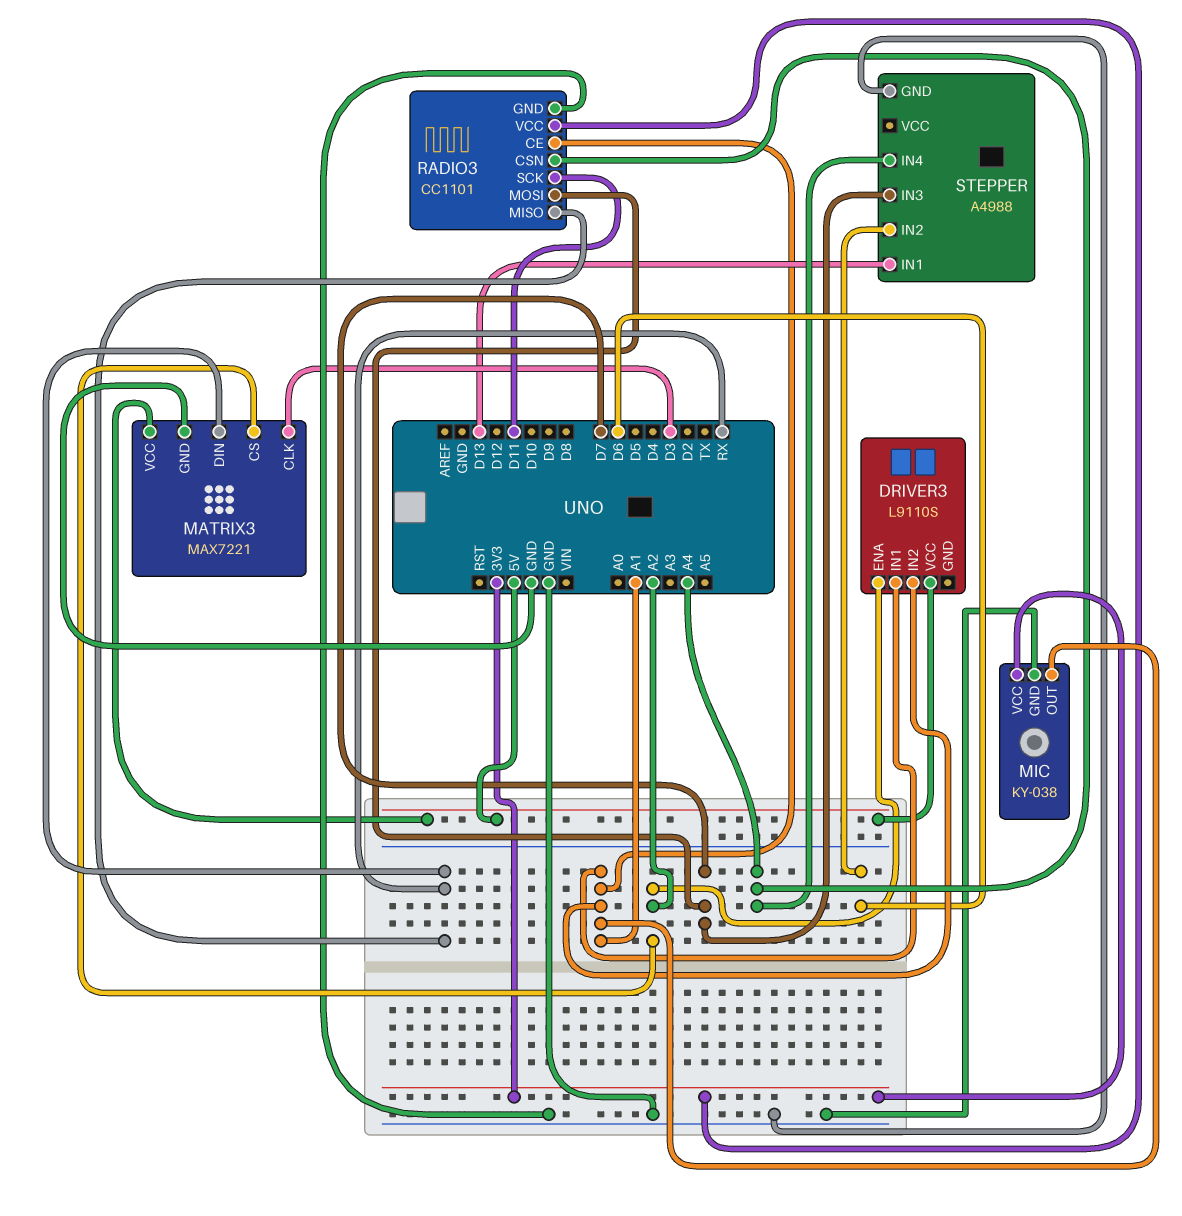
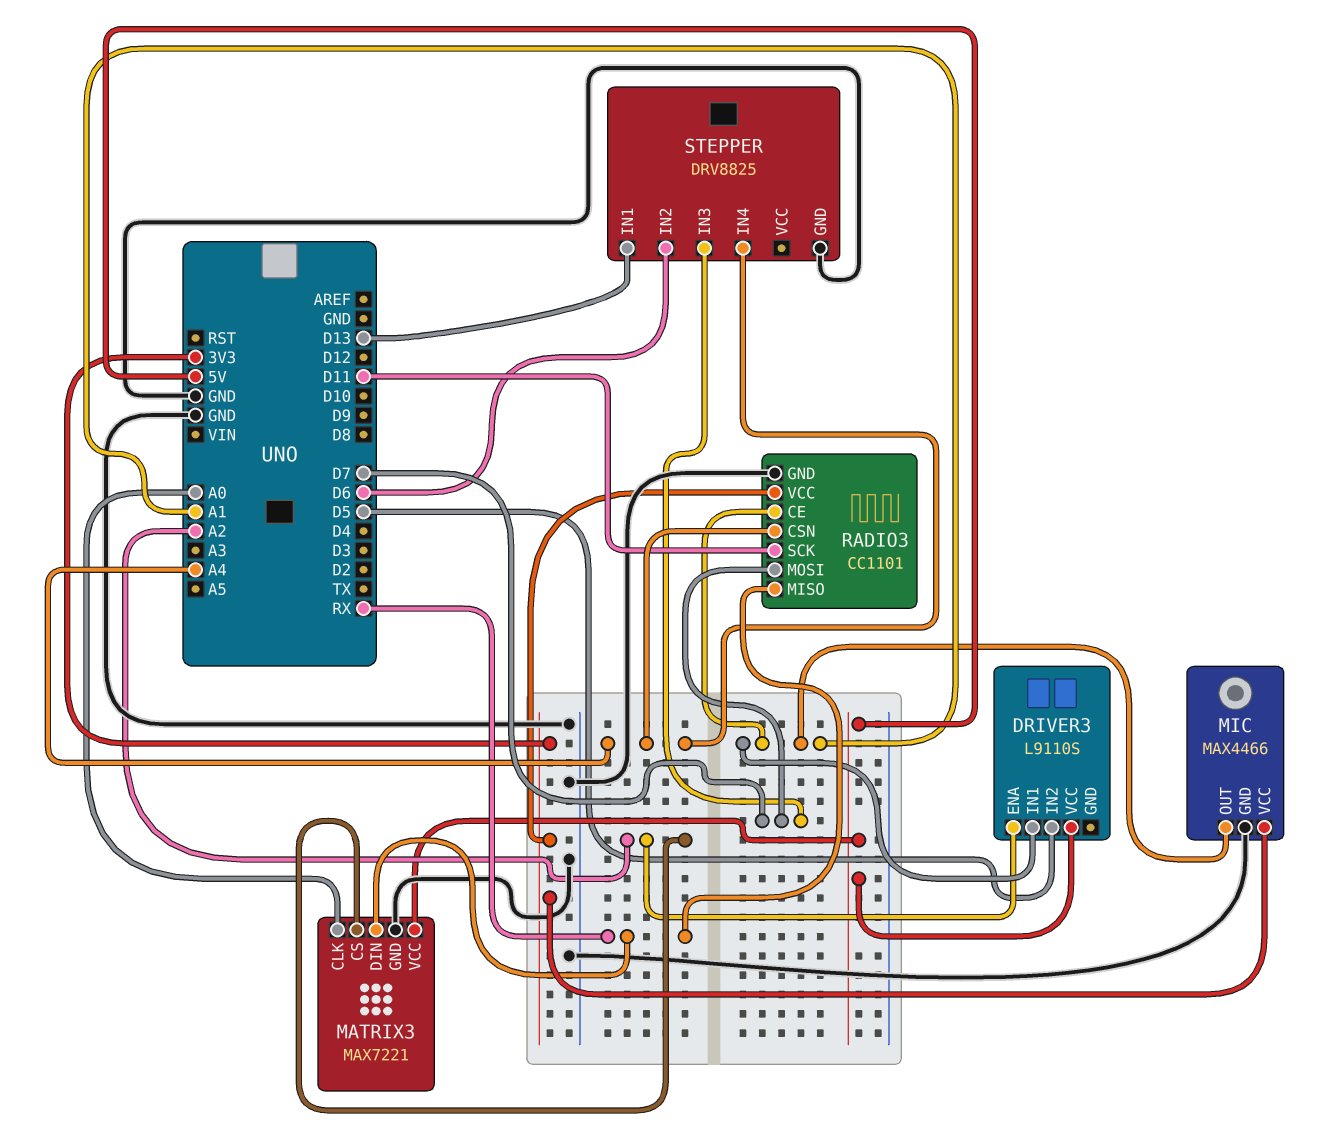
DRIVER3 pin IN2: A1 -> D5
MATRIX3 pin CLK: D3 -> A0
MIC: KY-038 -> MAX4466
STEPPER: A4988 -> DRV8825

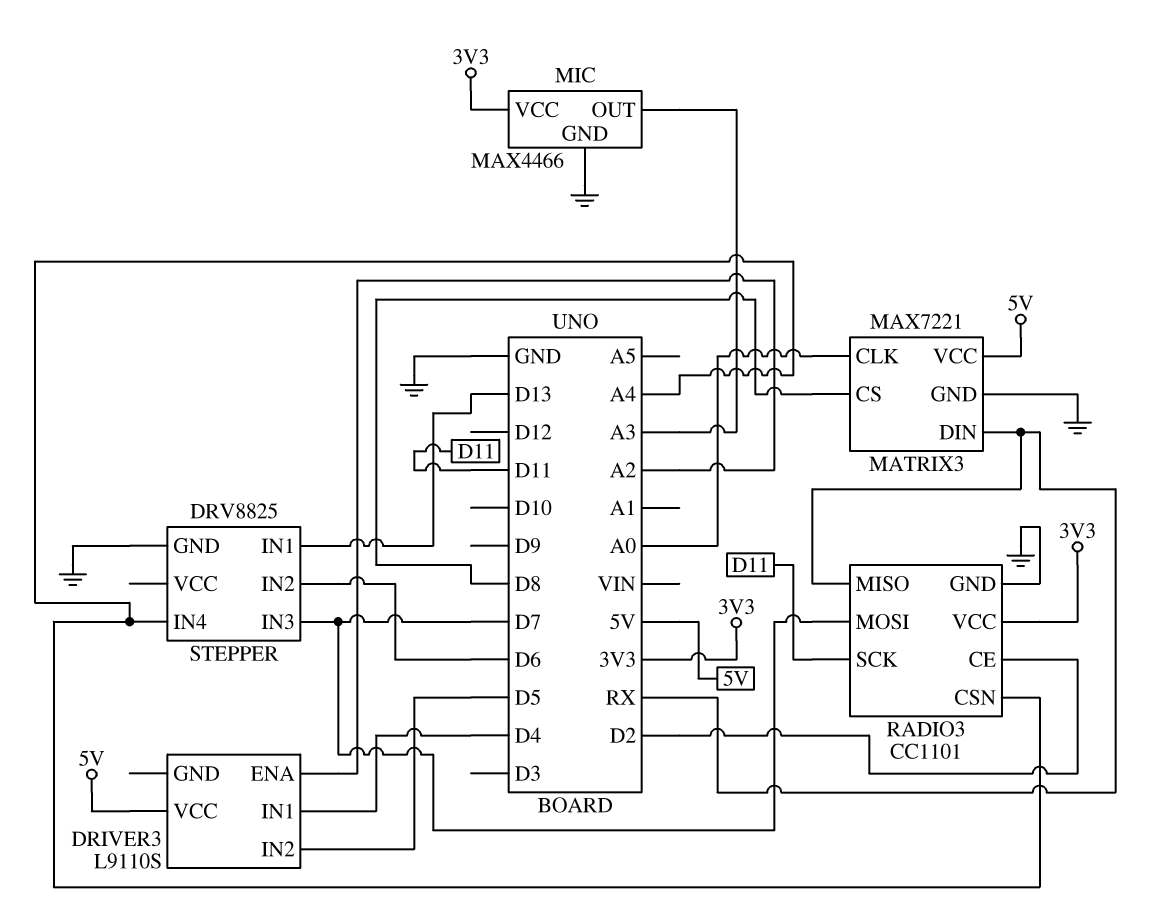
DRIVER3 pin IN1: A1 -> D4
MATRIX3 pin CS: A2 -> D8
MIC pin OUT: A1 -> A3
RADIO3 pin CE: A1 -> D2

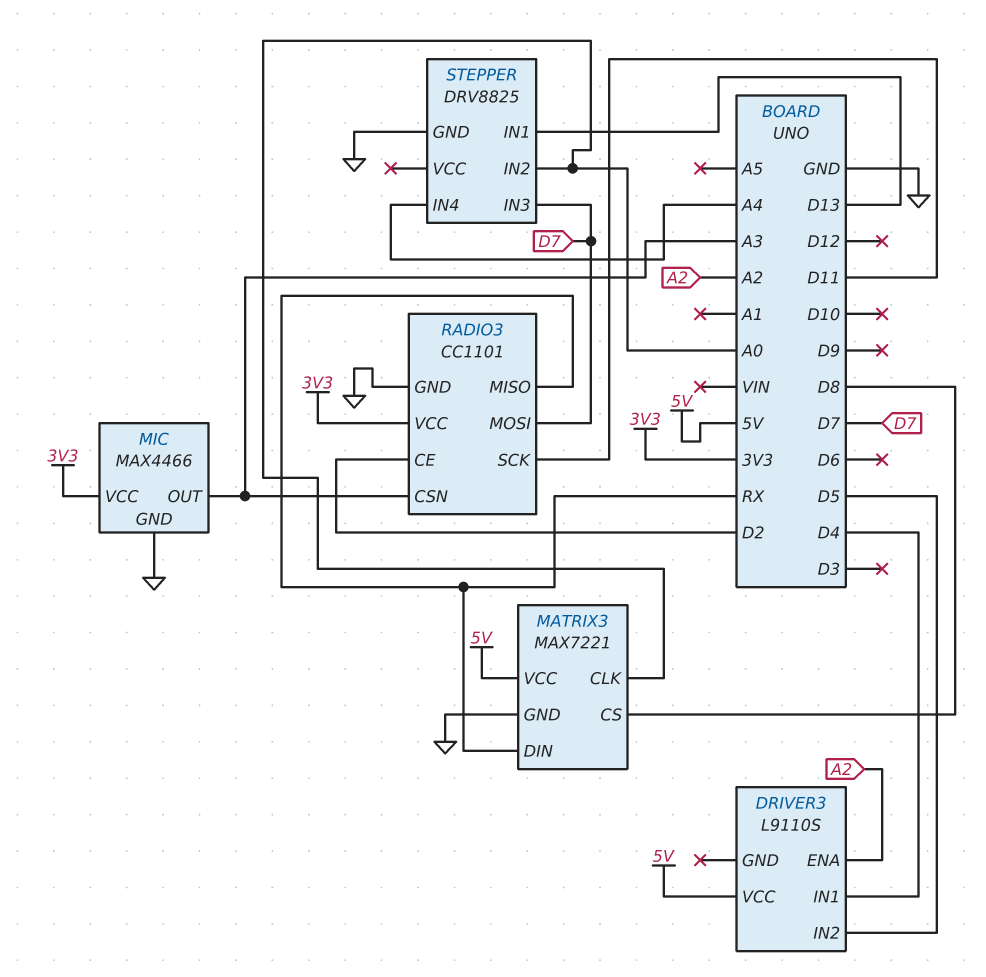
RADIO3 pin CSN: A4 -> A3
STEPPER pin IN2: D6 -> A0

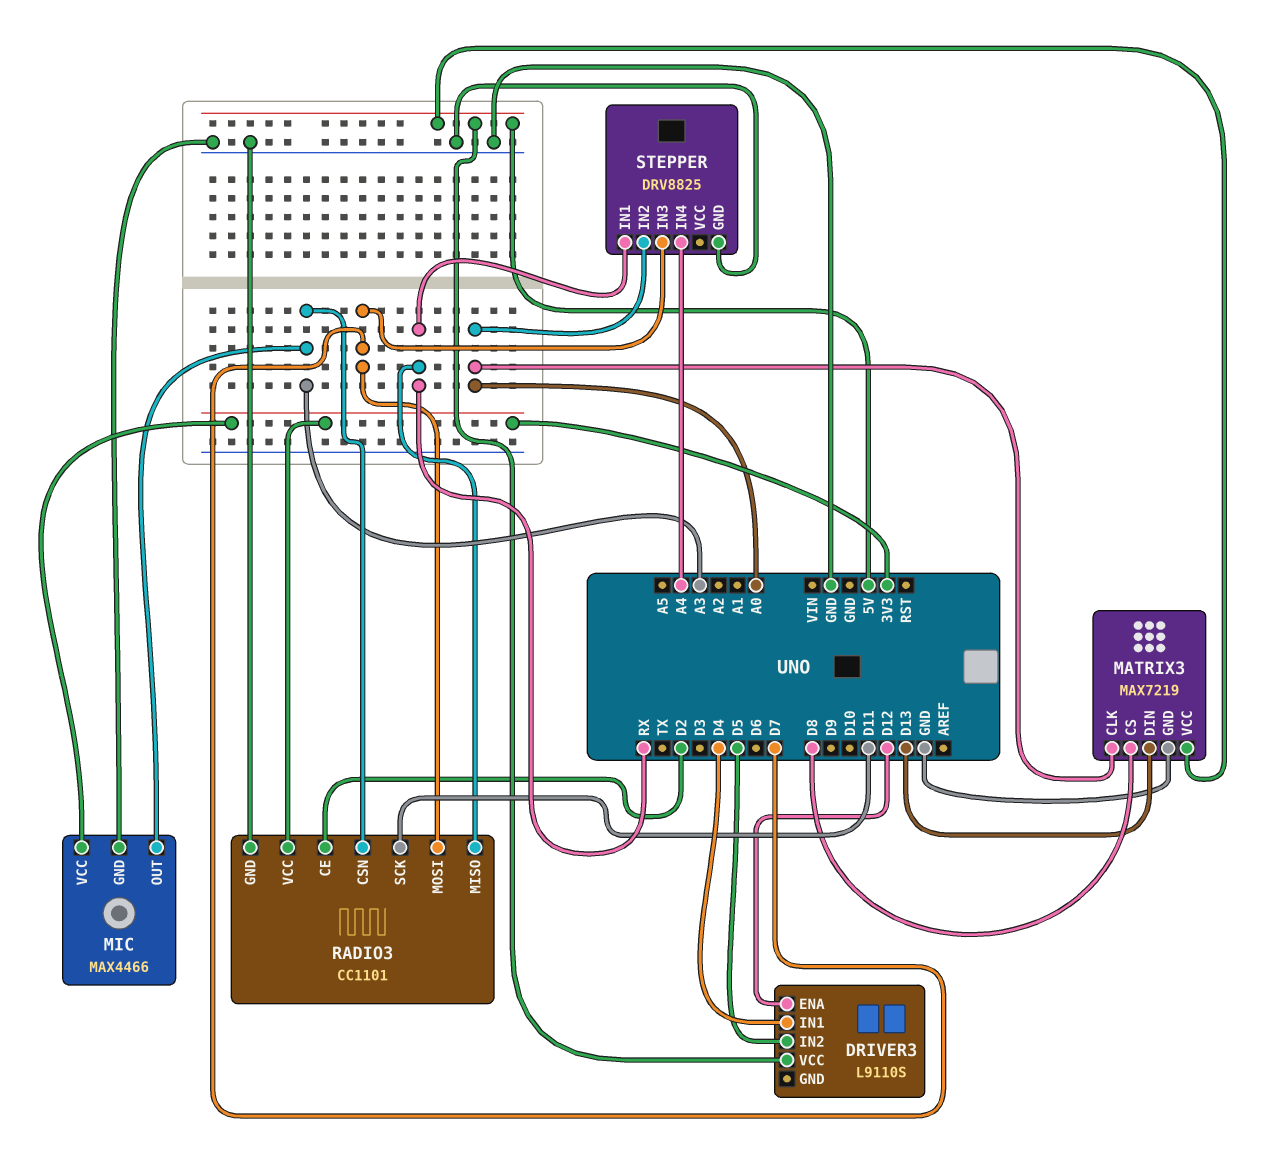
DRIVER3 pin ENA: A2 -> D12
MATRIX3: MAX7221 -> MAX7219
MATRIX3 pin DIN: RX -> D13
STEPPER pin IN1: D13 -> RX

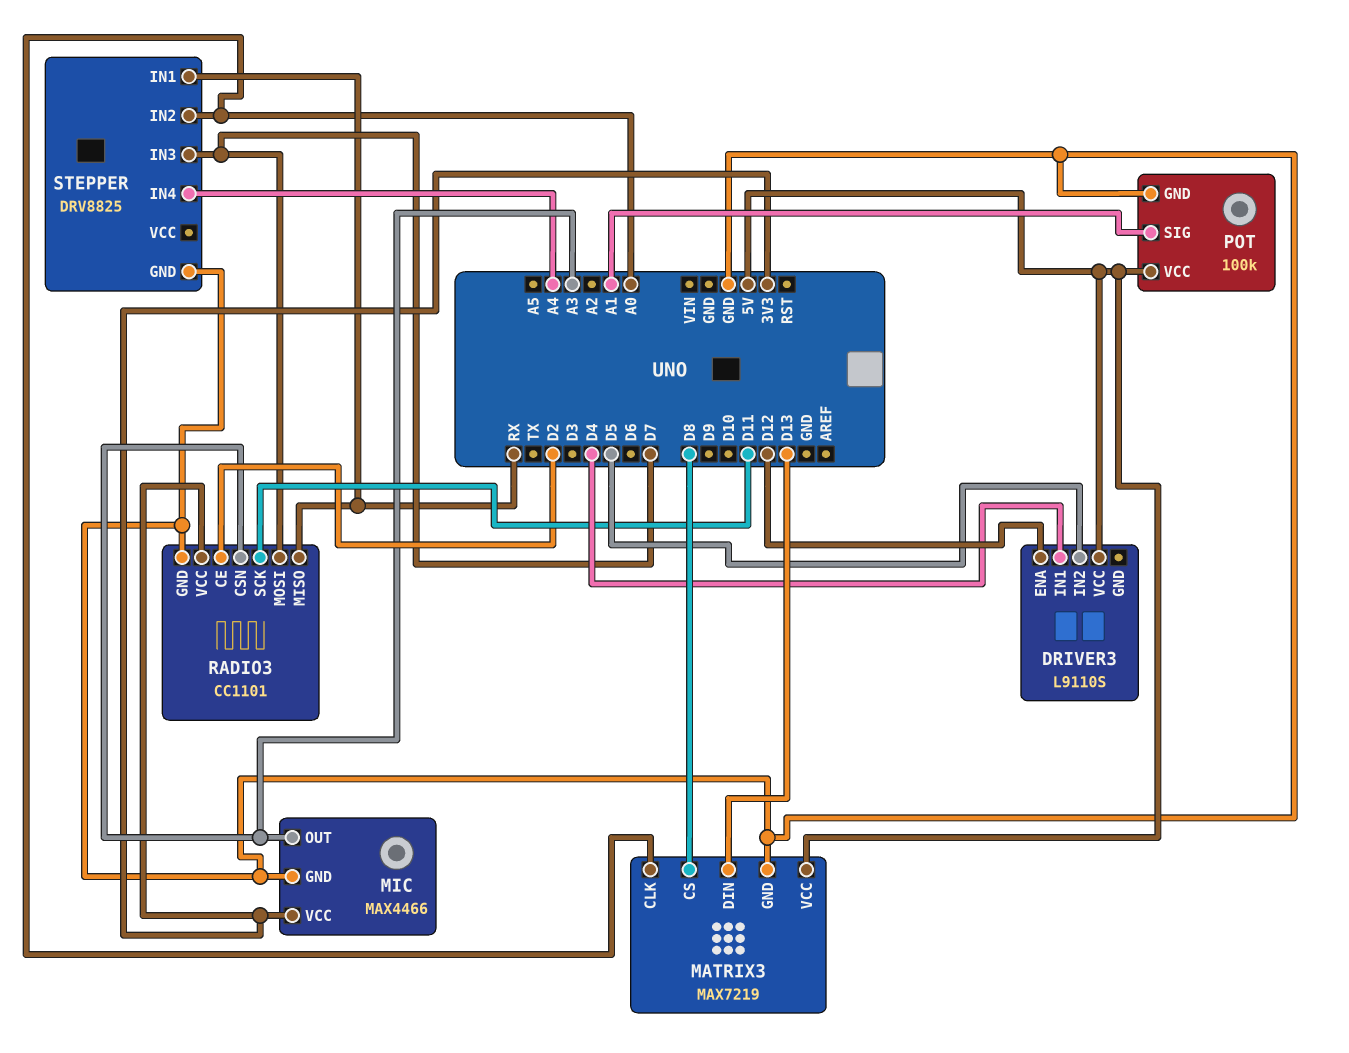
POT: none -> 100k
POT pin GND: none -> GND
POT pin SIG: none -> A1
POT pin VCC: none -> 5V

